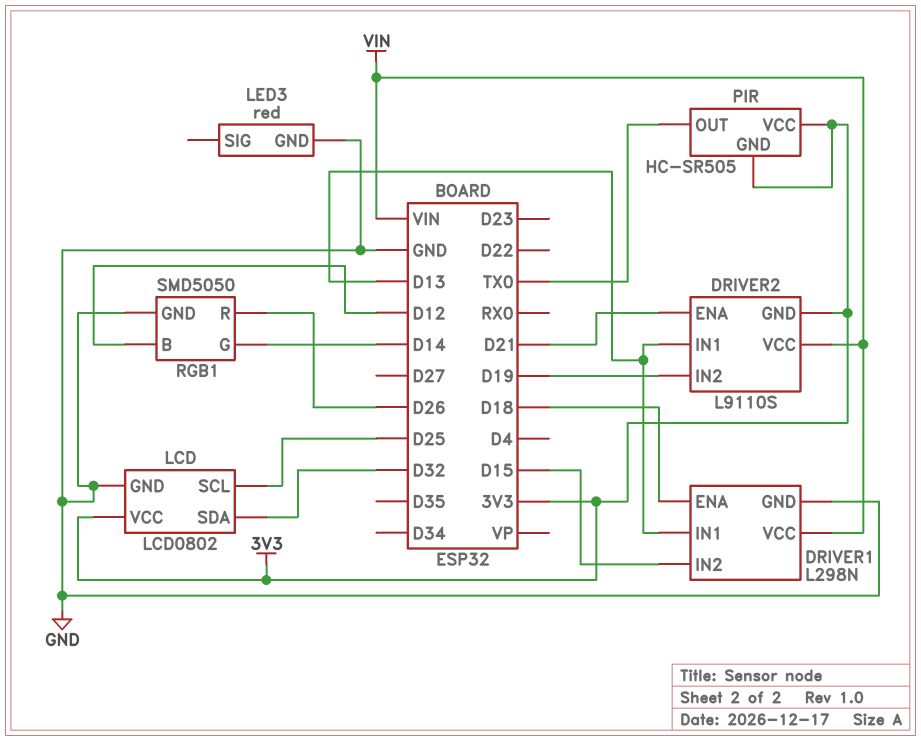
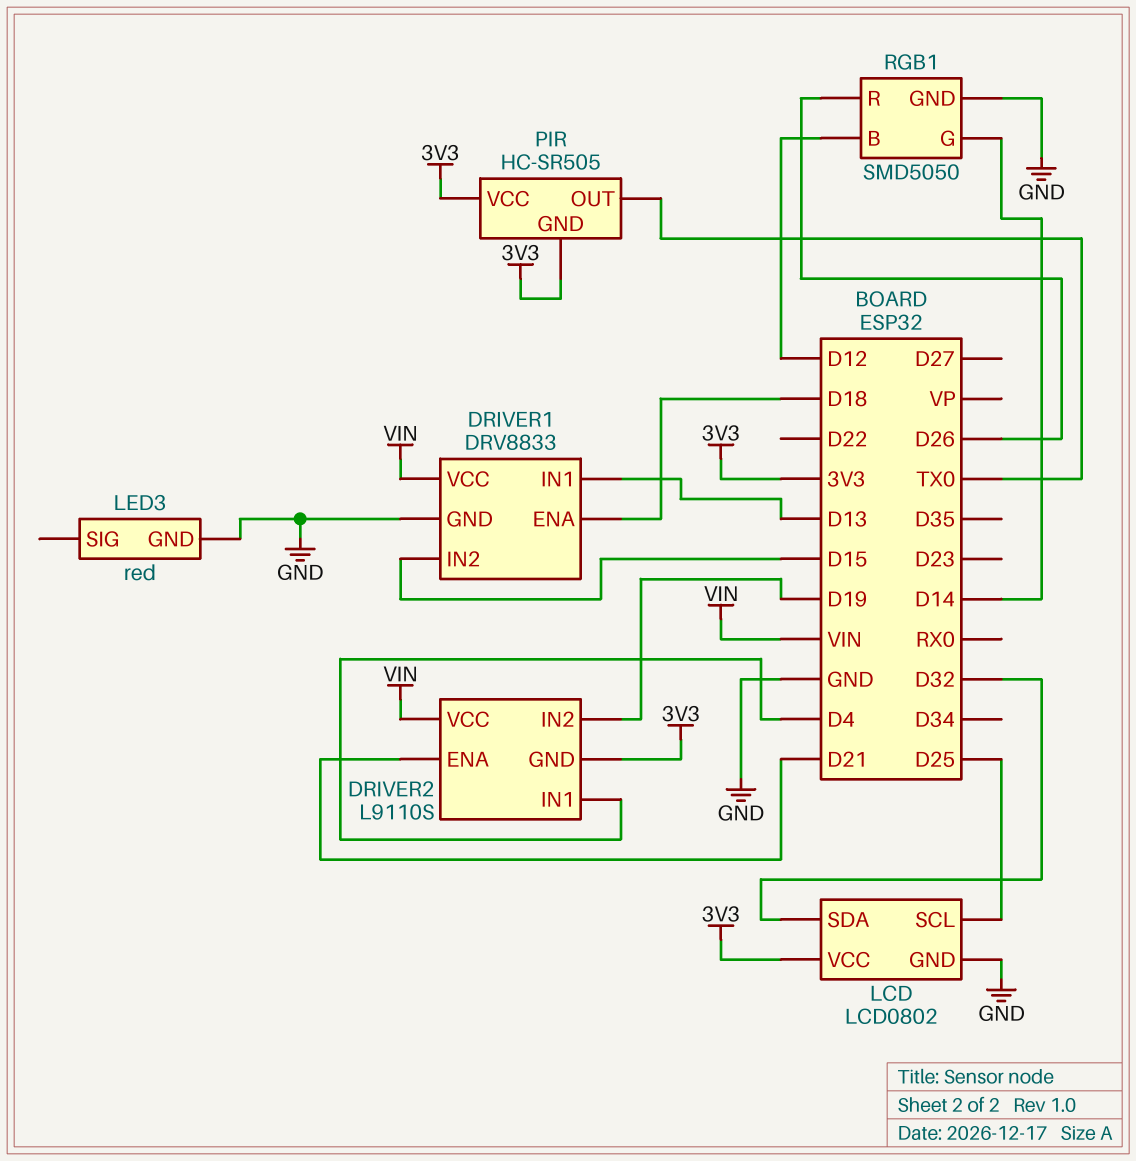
DRIVER1: L298N -> DRV8833
DRIVER2 pin IN1: D13 -> D4

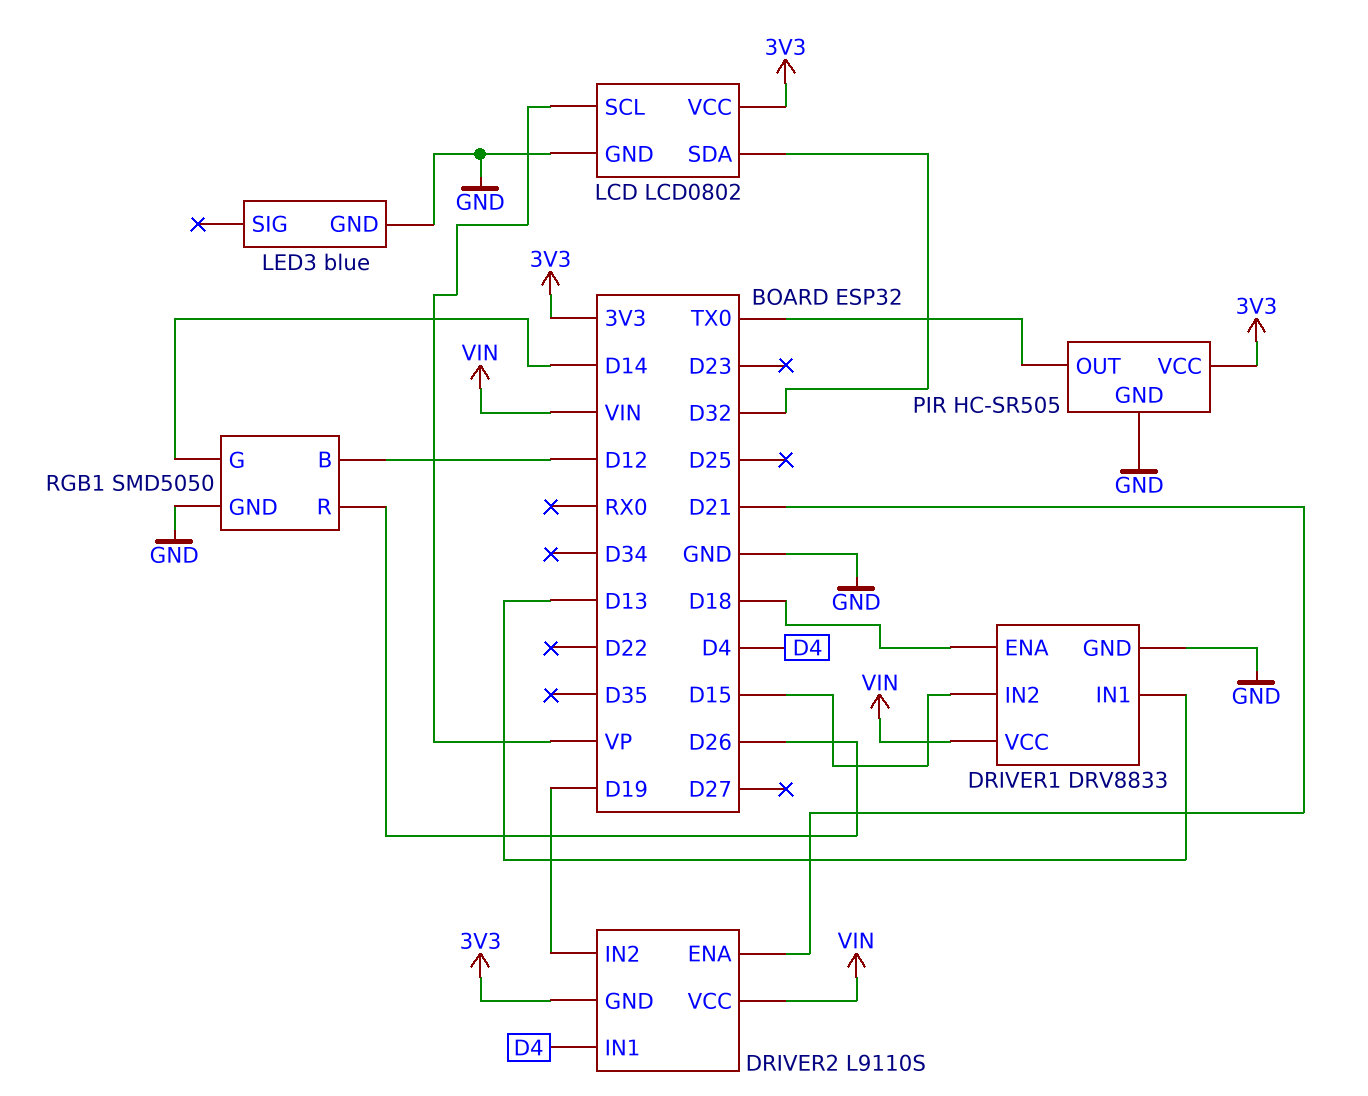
LCD pin SCL: D25 -> VP
LED3: red -> blue
PIR pin GND: 3V3 -> GND

